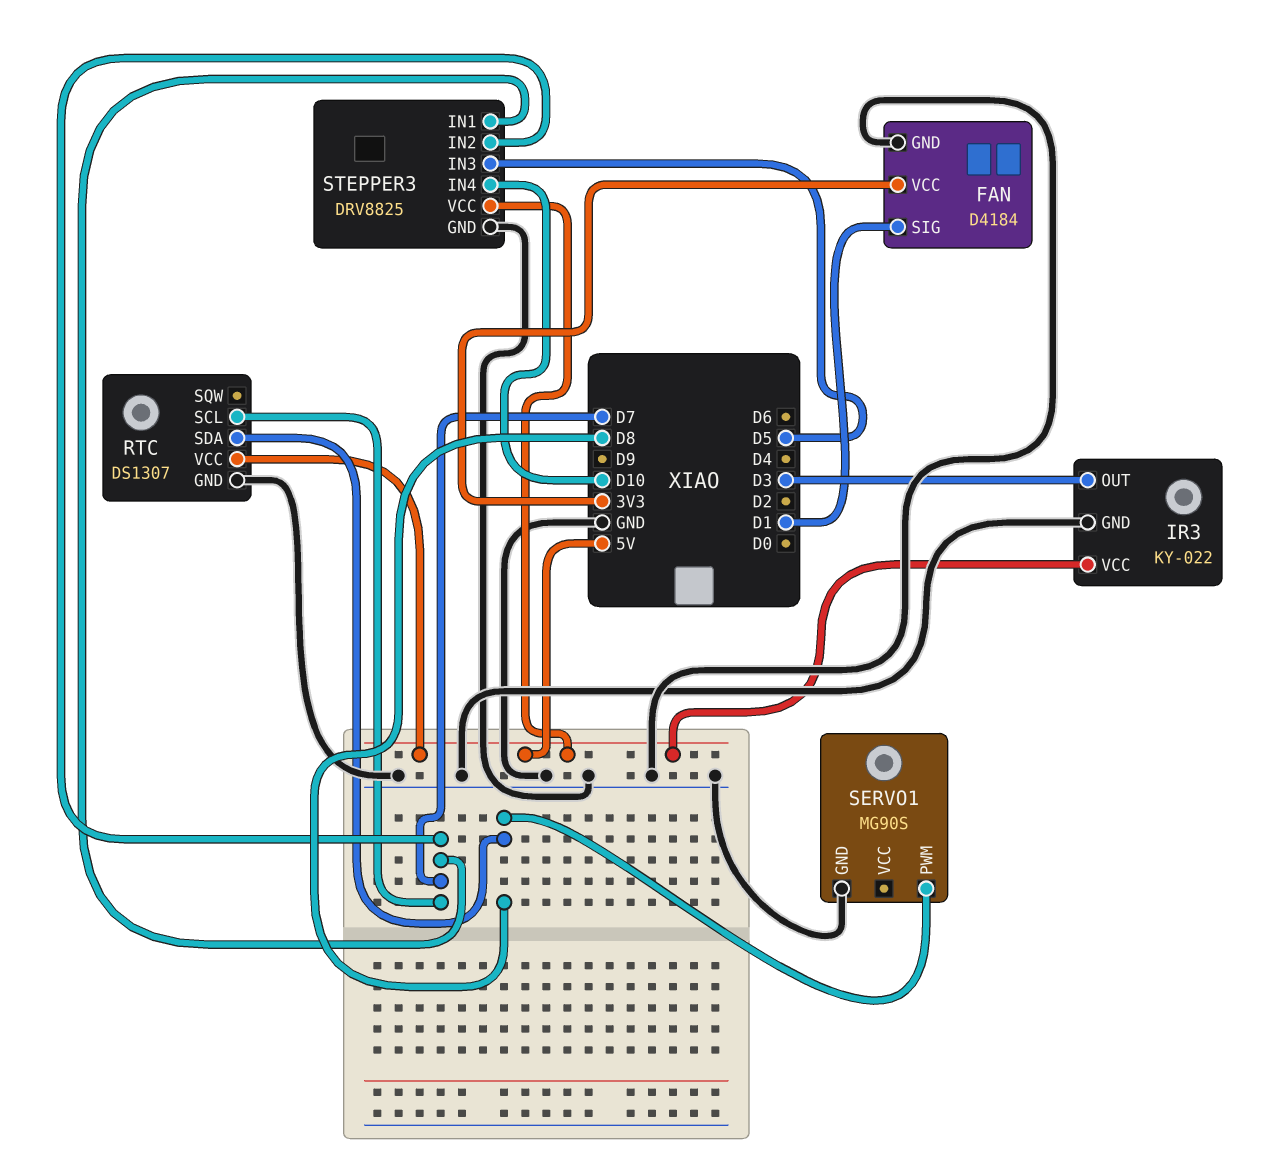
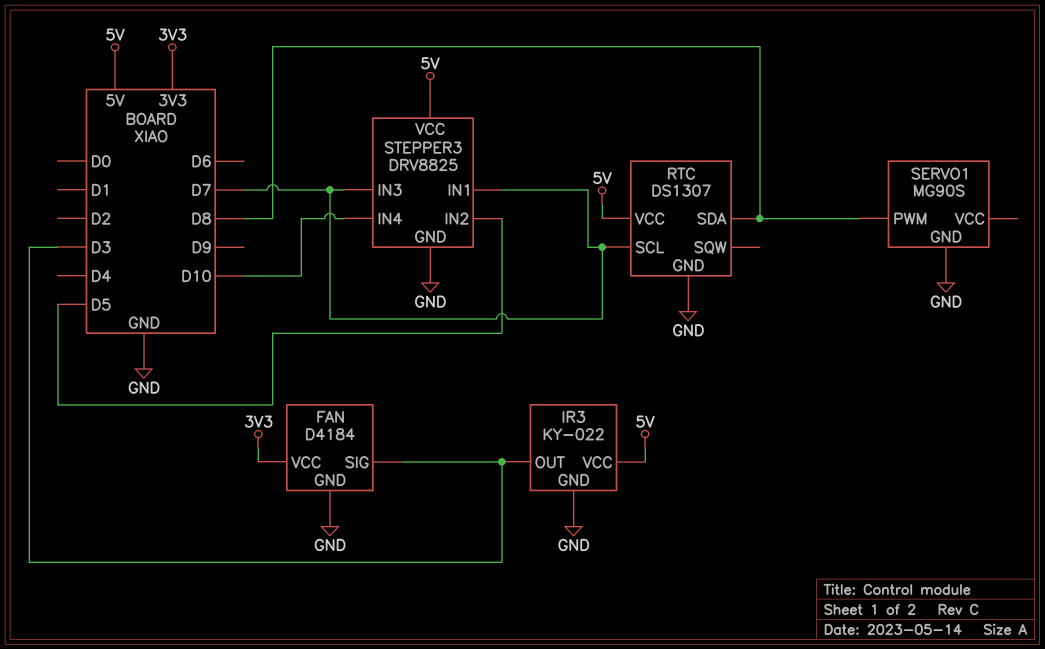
FAN pin SIG: D1 -> D3
STEPPER3 pin IN2: D7 -> D5
STEPPER3 pin IN3: D5 -> D7

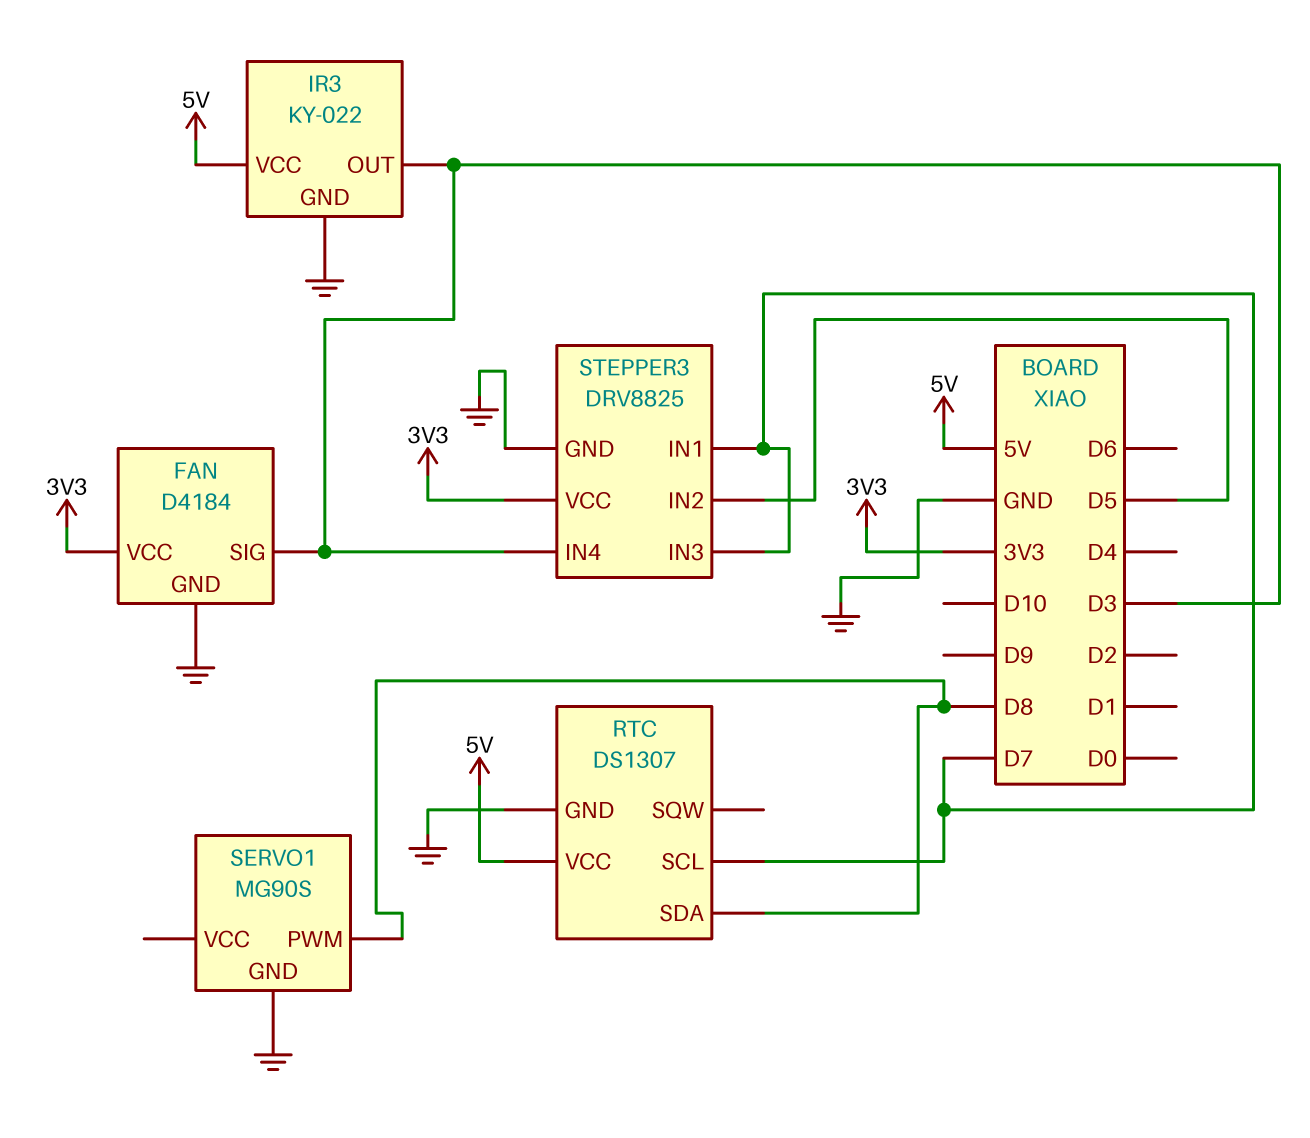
STEPPER3 pin IN4: D10 -> D3
STEPPER3 pin VCC: 5V -> 3V3

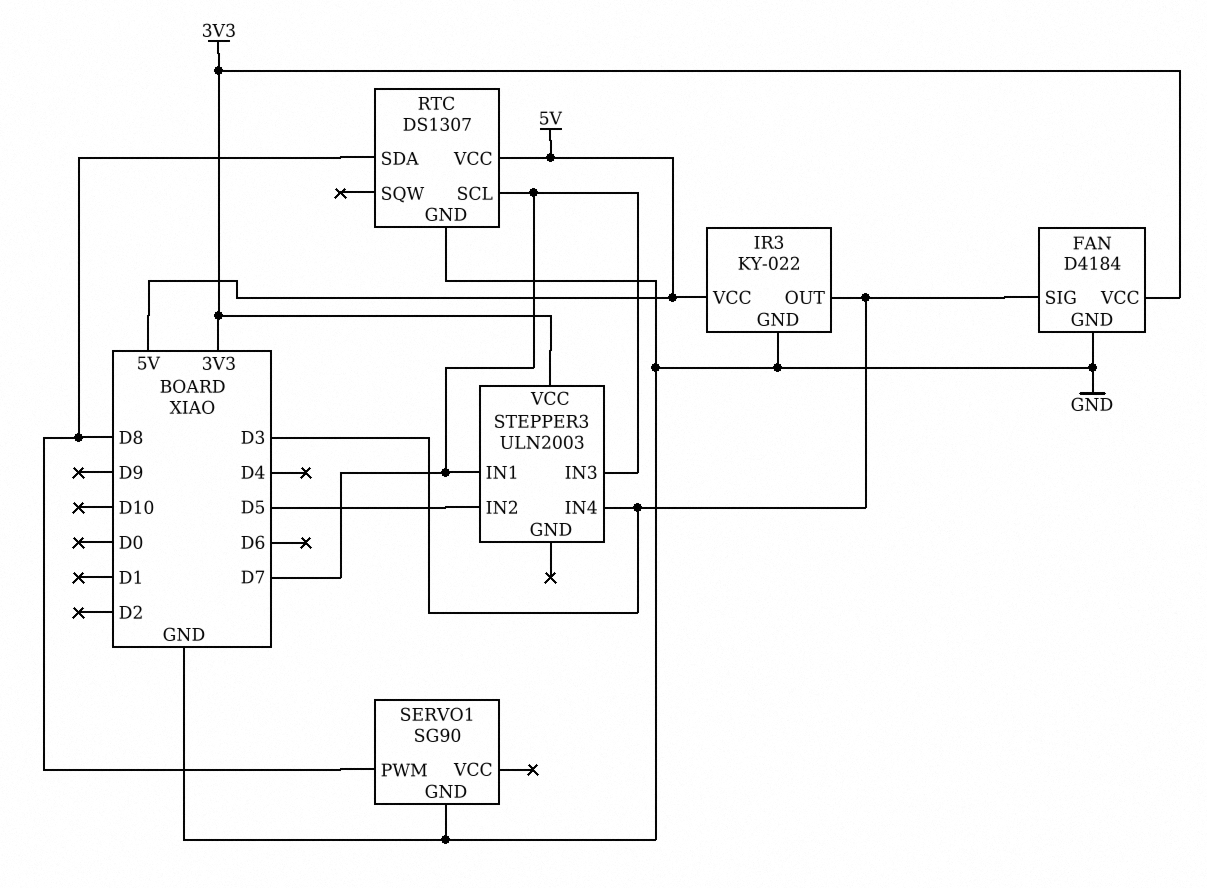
SERVO1: MG90S -> SG90
STEPPER3: DRV8825 -> ULN2003
STEPPER3 pin GND: GND -> none

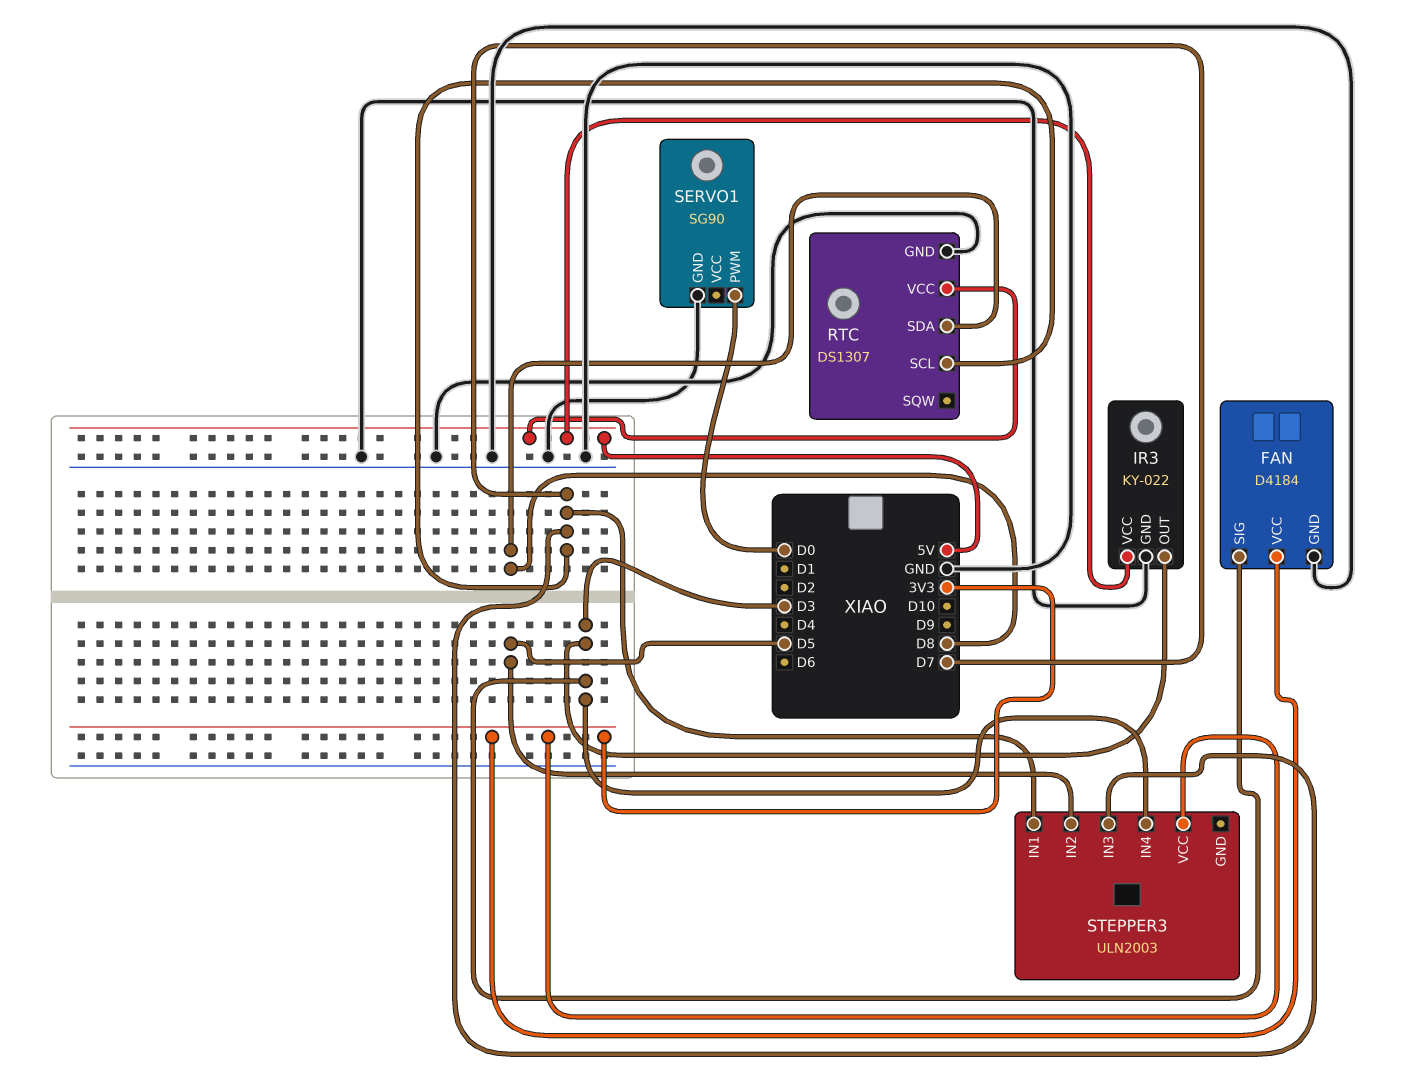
SERVO1 pin PWM: D8 -> D0

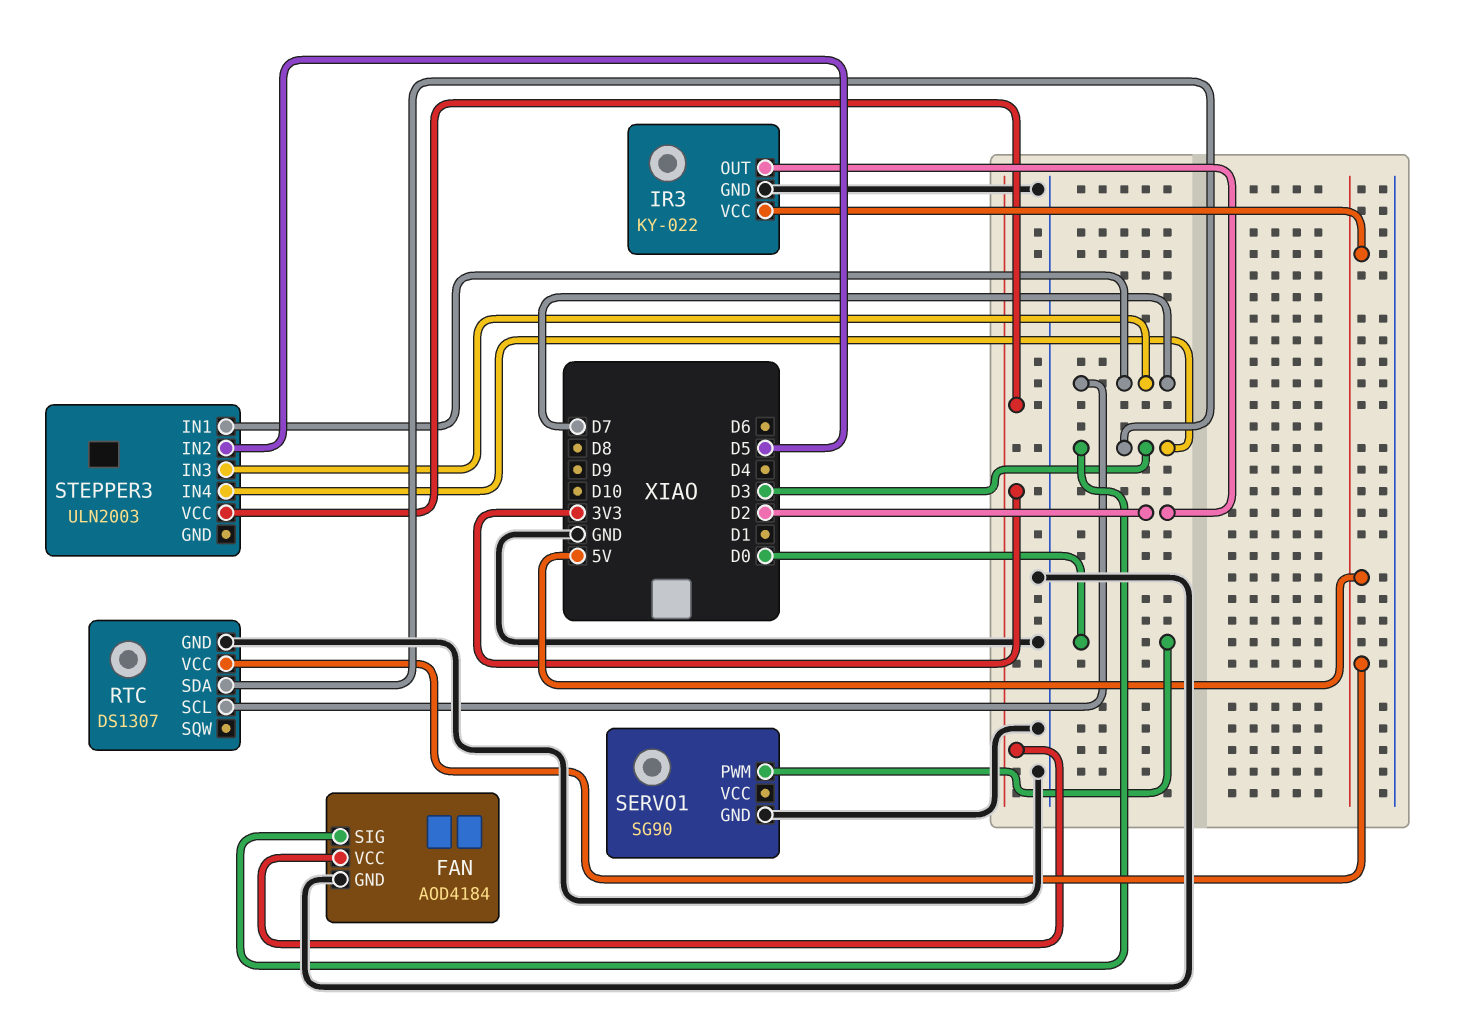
FAN: D4184 -> AOD4184
IR3 pin OUT: D3 -> D2
RTC pin SDA: D8 -> D3

